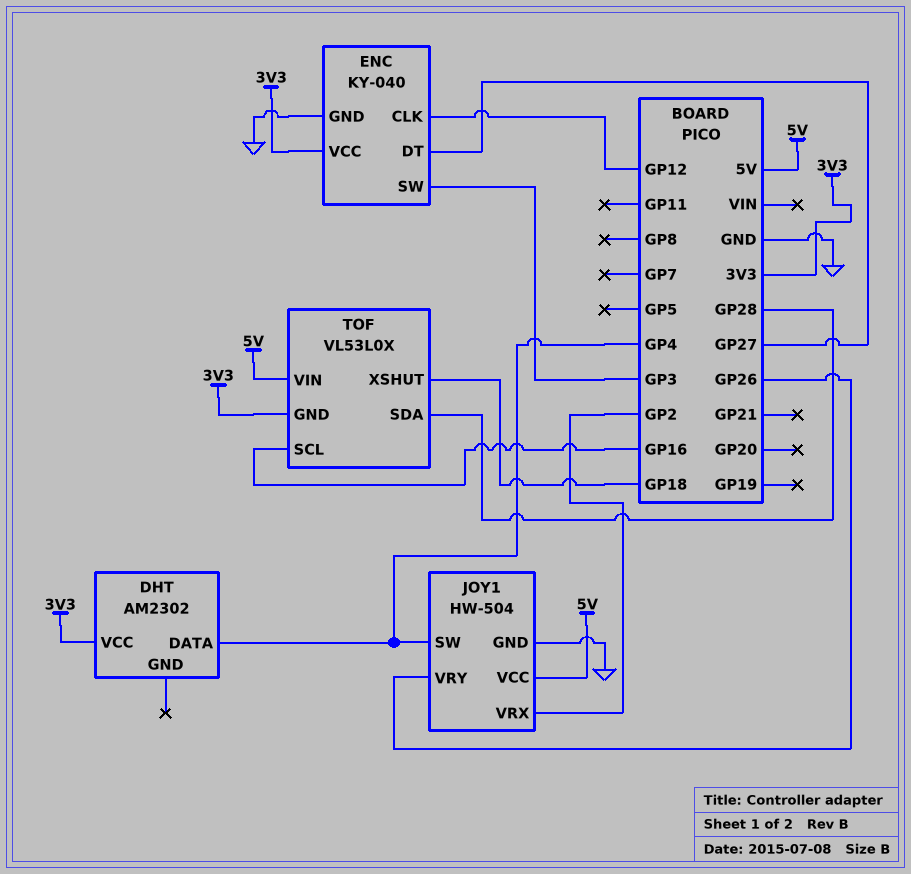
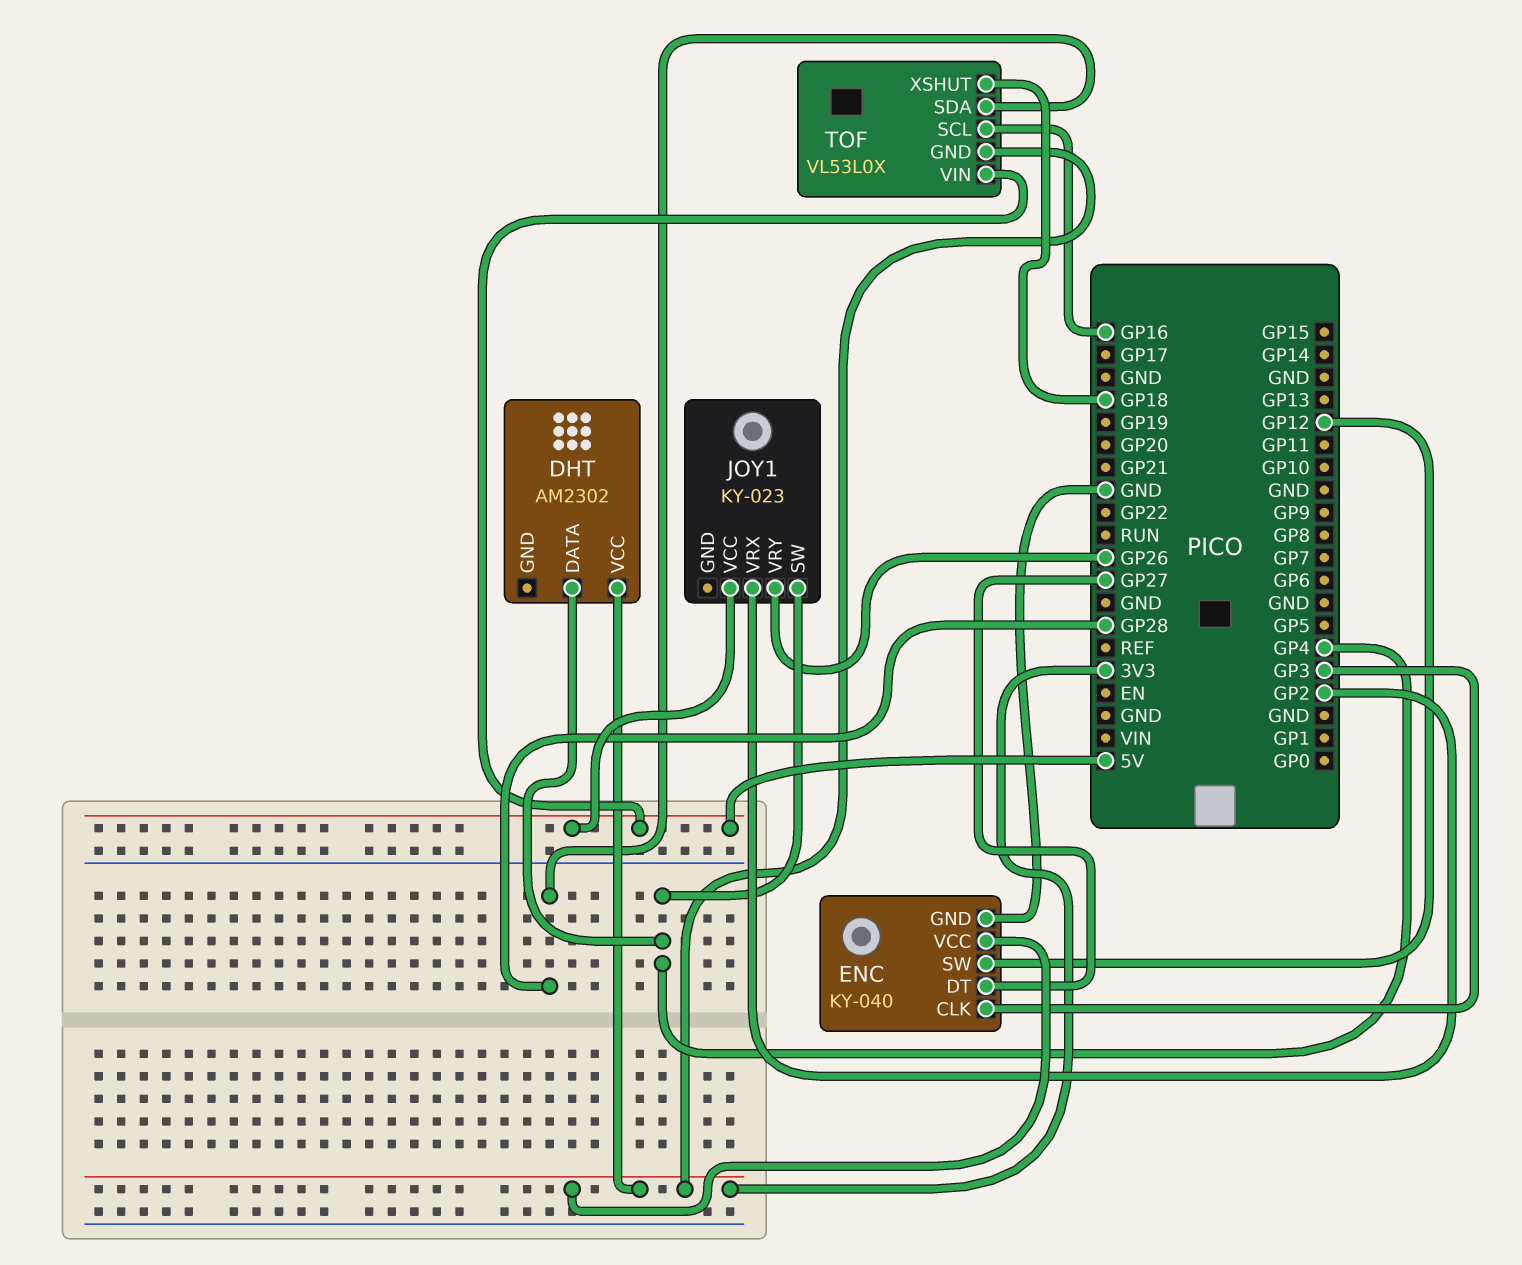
ENC pin CLK: GP12 -> GP3
ENC pin SW: GP3 -> GP12
JOY1: HW-504 -> KY-023
JOY1 pin GND: GND -> none

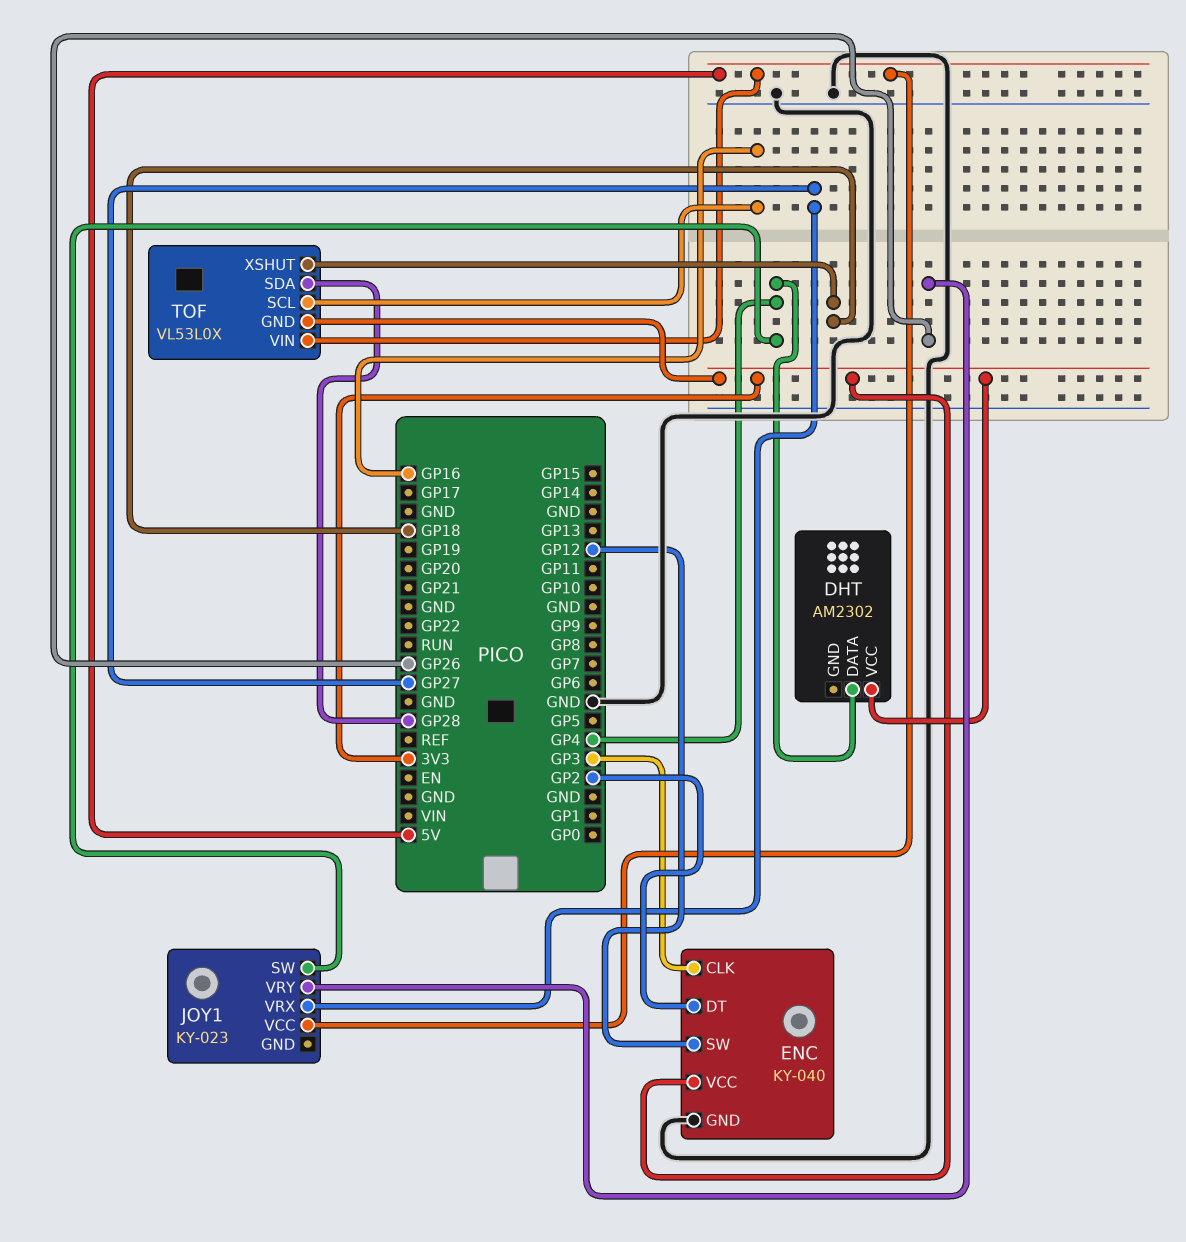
ENC pin DT: GP27 -> GP2
JOY1 pin VRX: GP2 -> GP27

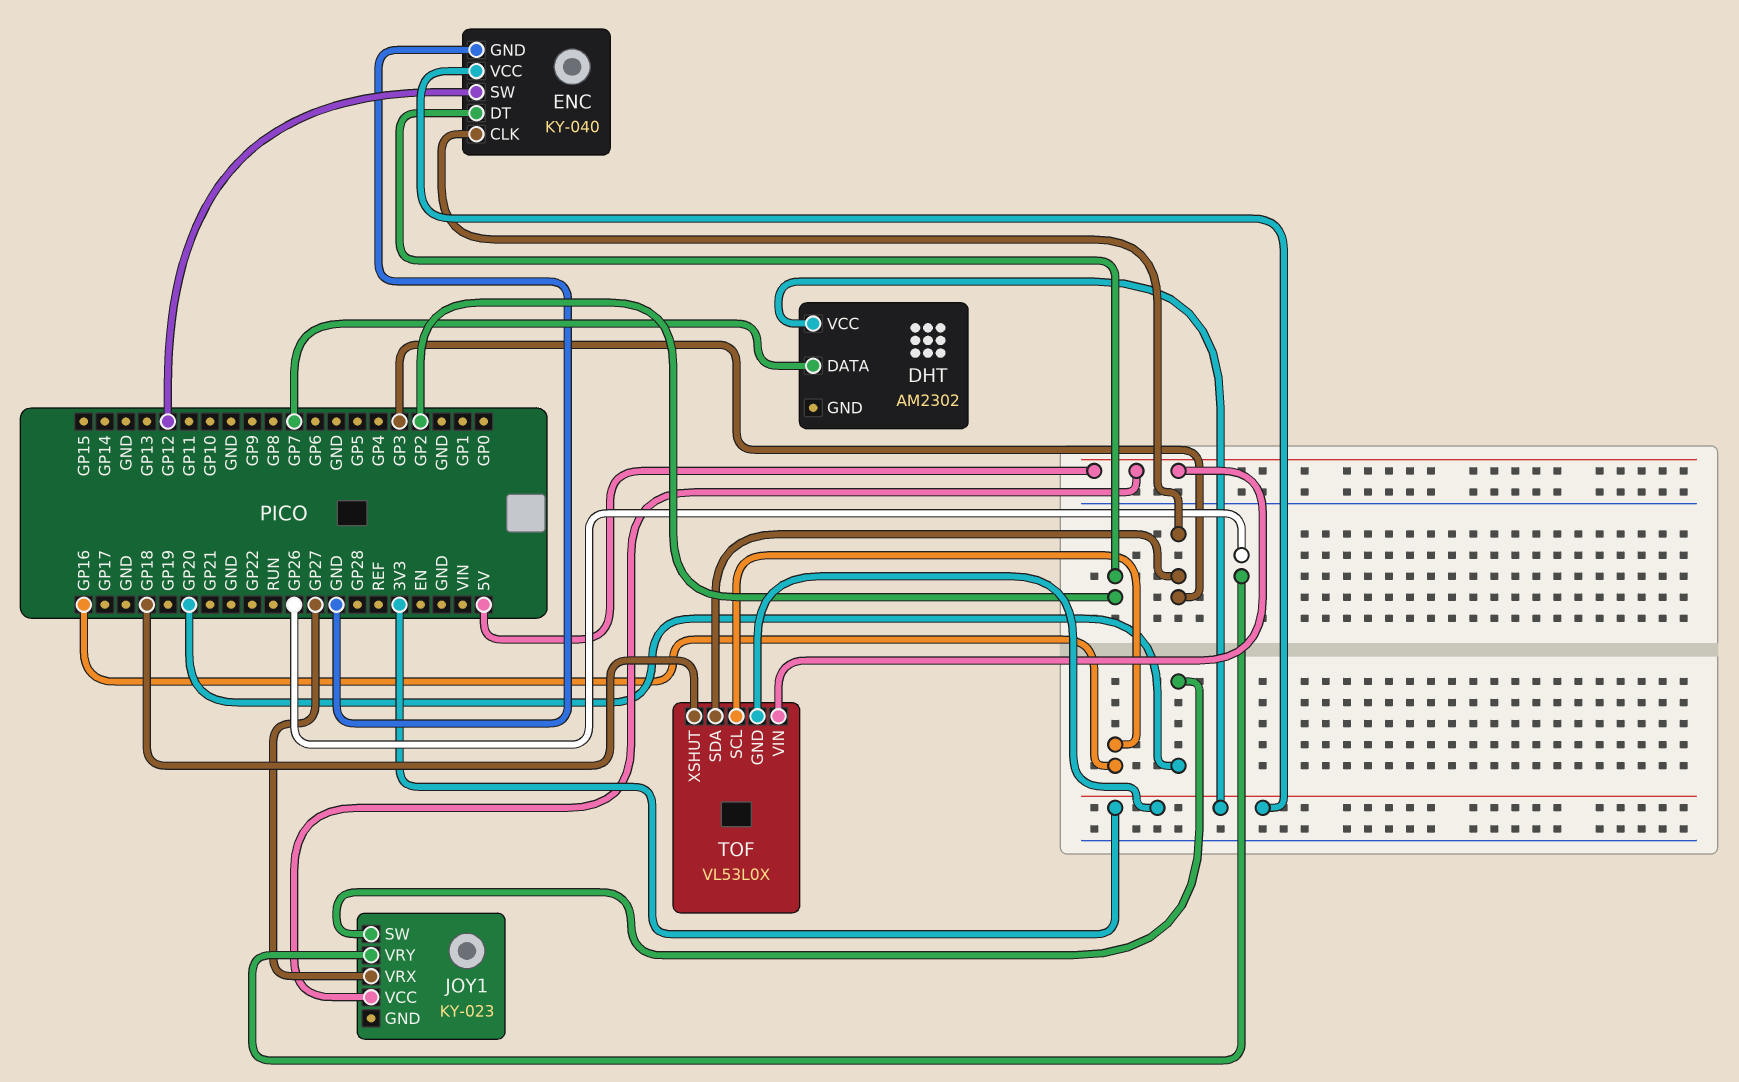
DHT pin DATA: GP4 -> GP7
JOY1 pin SW: GP4 -> GP20
TOF pin SDA: GP28 -> GP3

